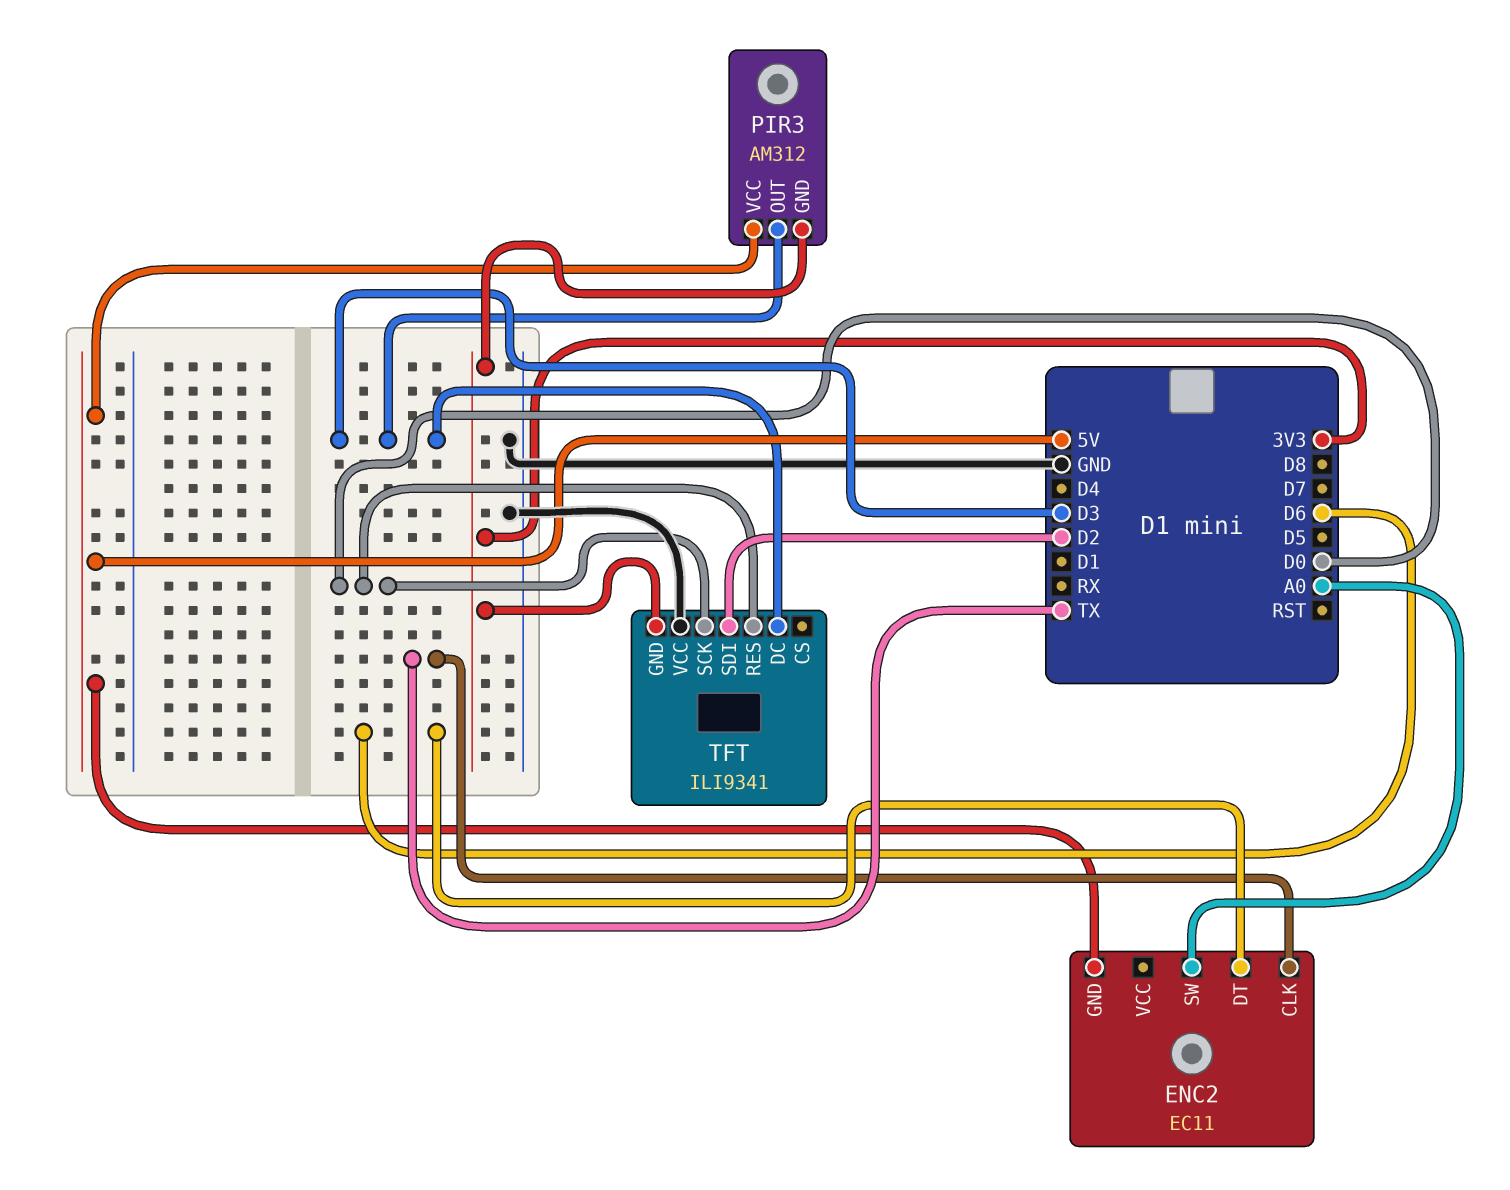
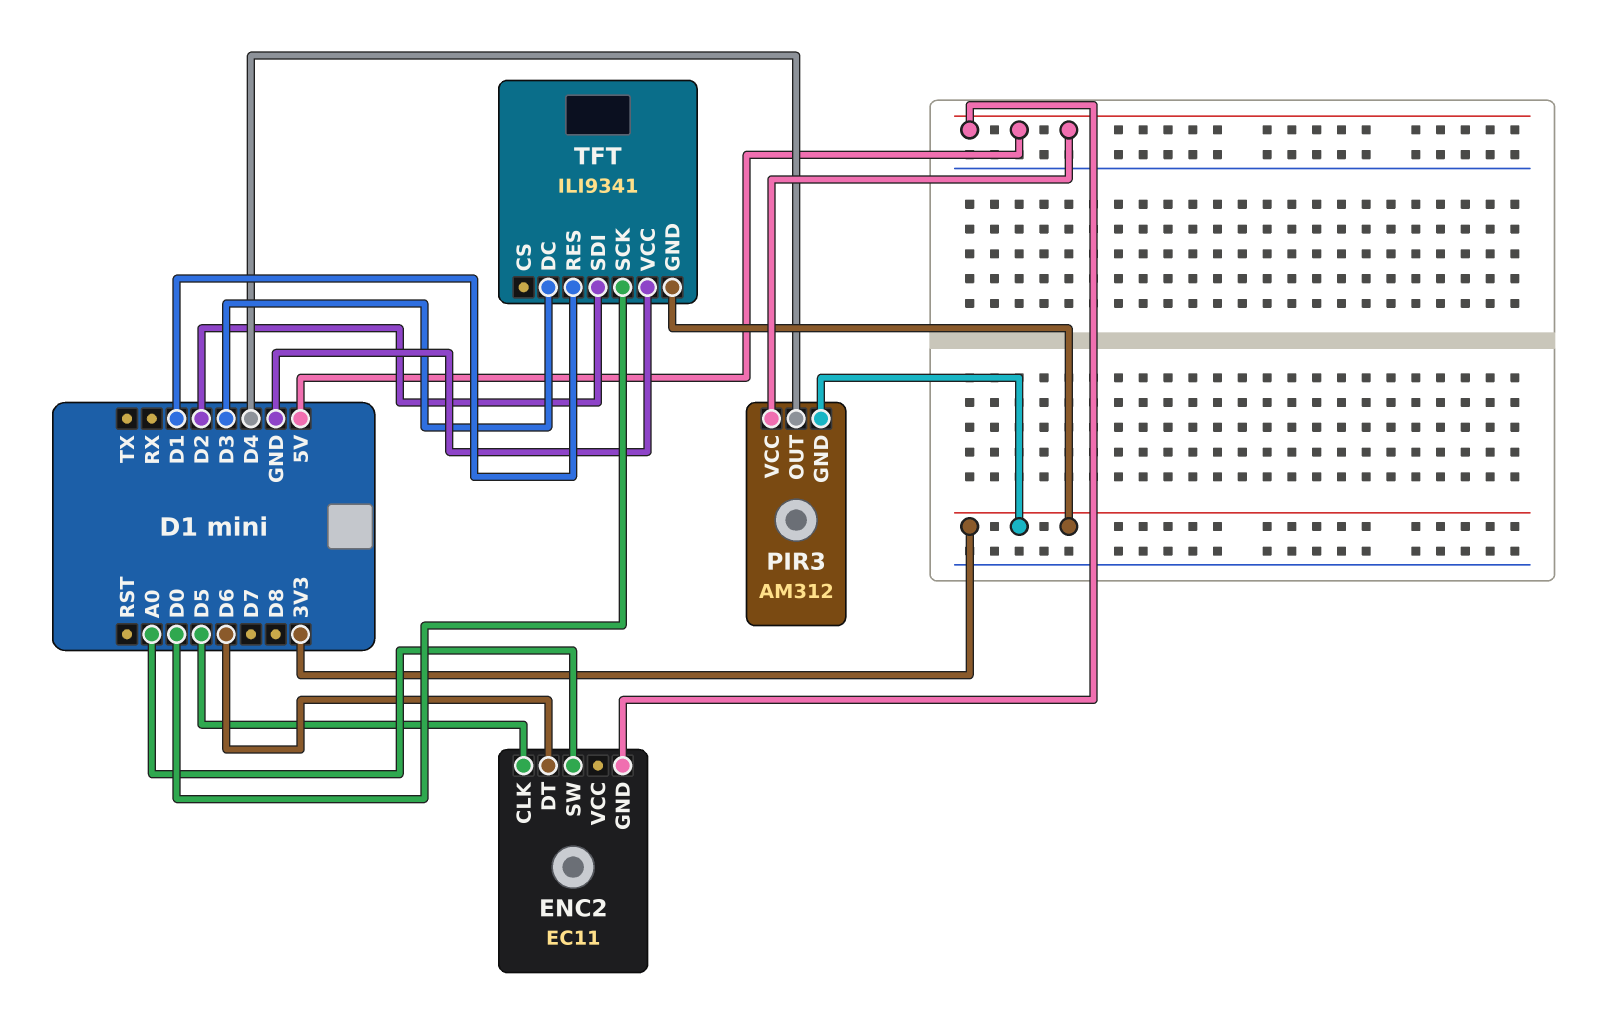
ENC2 pin CLK: TX -> D5
PIR3 pin OUT: D3 -> D4
TFT pin RES: D0 -> D1

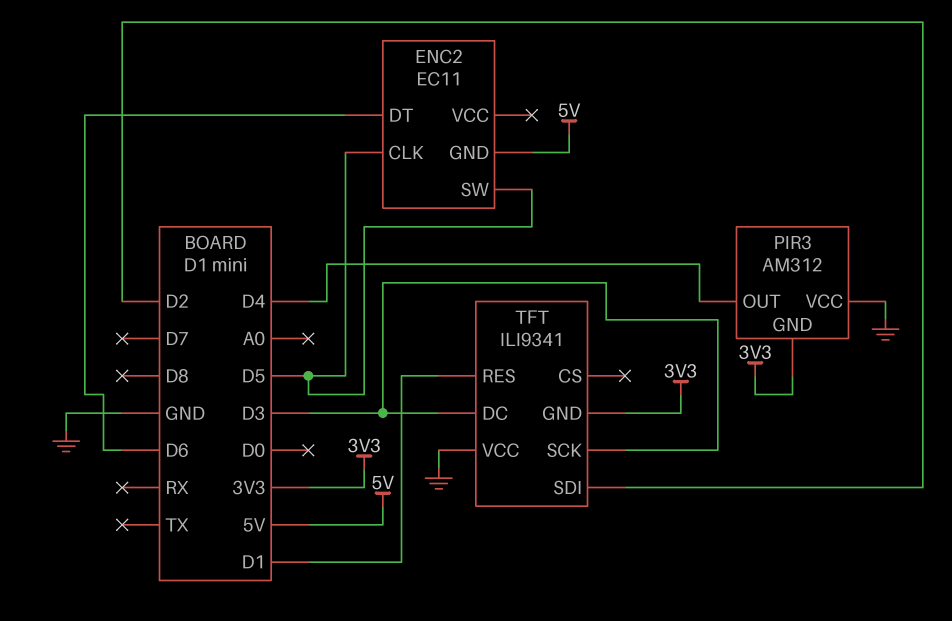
ENC2 pin SW: A0 -> D5
PIR3 pin VCC: 5V -> GND
TFT pin SCK: D0 -> D3

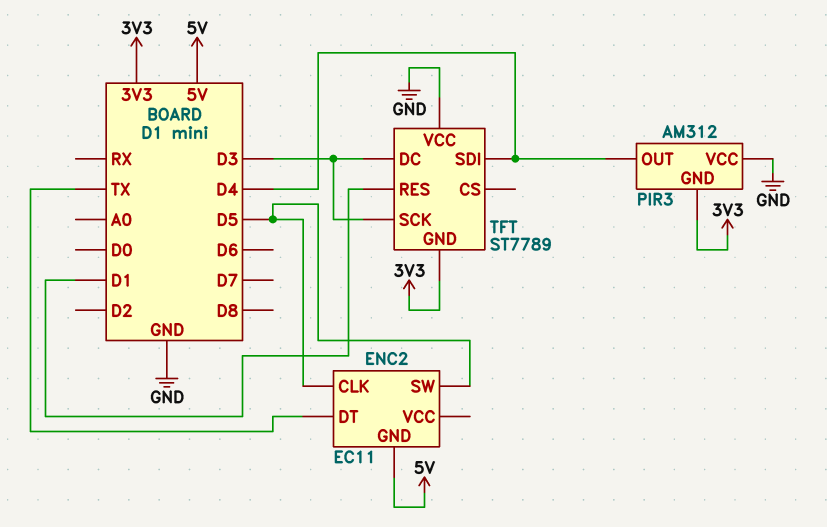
ENC2 pin DT: D6 -> TX
TFT: ILI9341 -> ST7789
TFT pin SDI: D2 -> D4

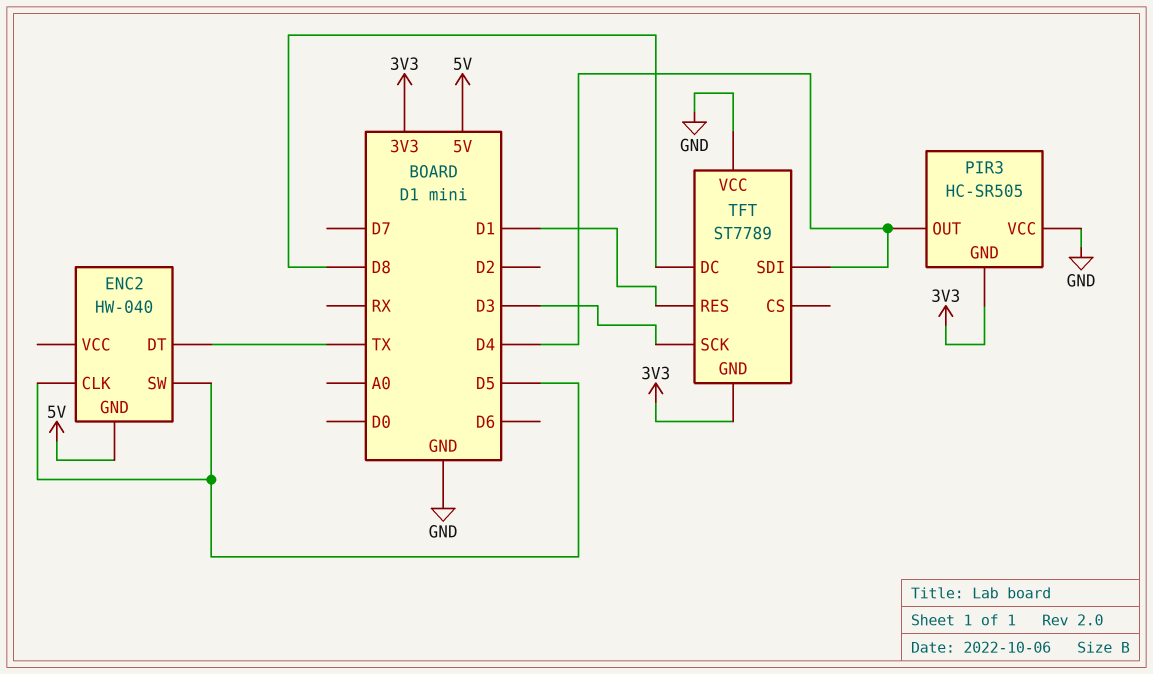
ENC2: EC11 -> HW-040
PIR3: AM312 -> HC-SR505
TFT pin DC: D3 -> D8

